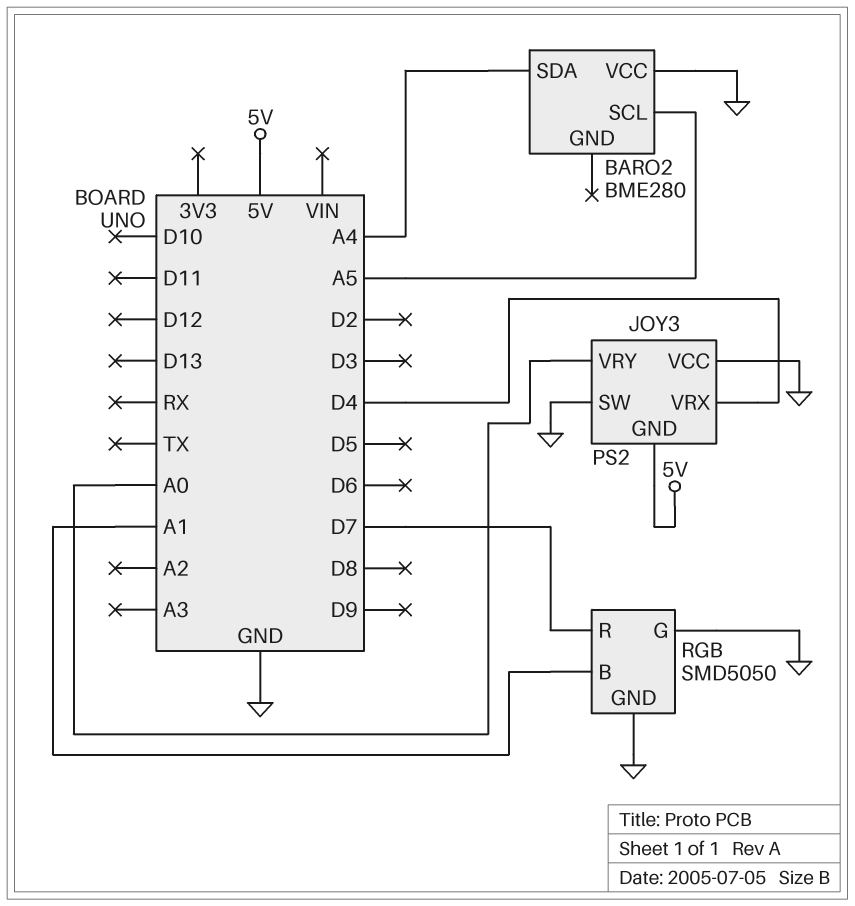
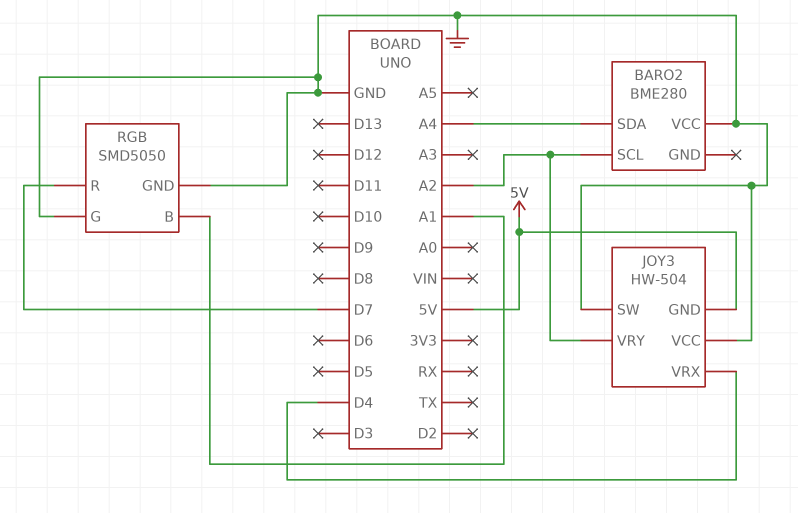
BARO2 pin SCL: A5 -> A2
JOY3: PS2 -> HW-504
JOY3 pin VRY: A0 -> A2

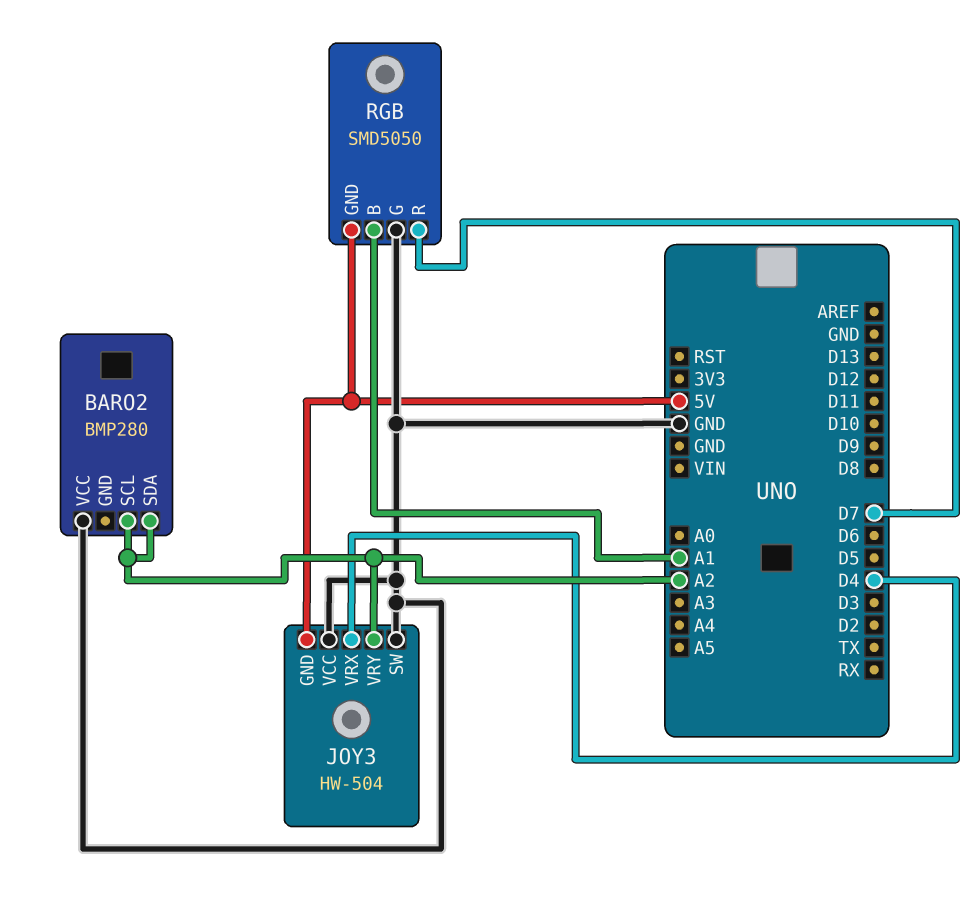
BARO2: BME280 -> BMP280
BARO2 pin SDA: A4 -> A2
RGB pin GND: GND -> 5V

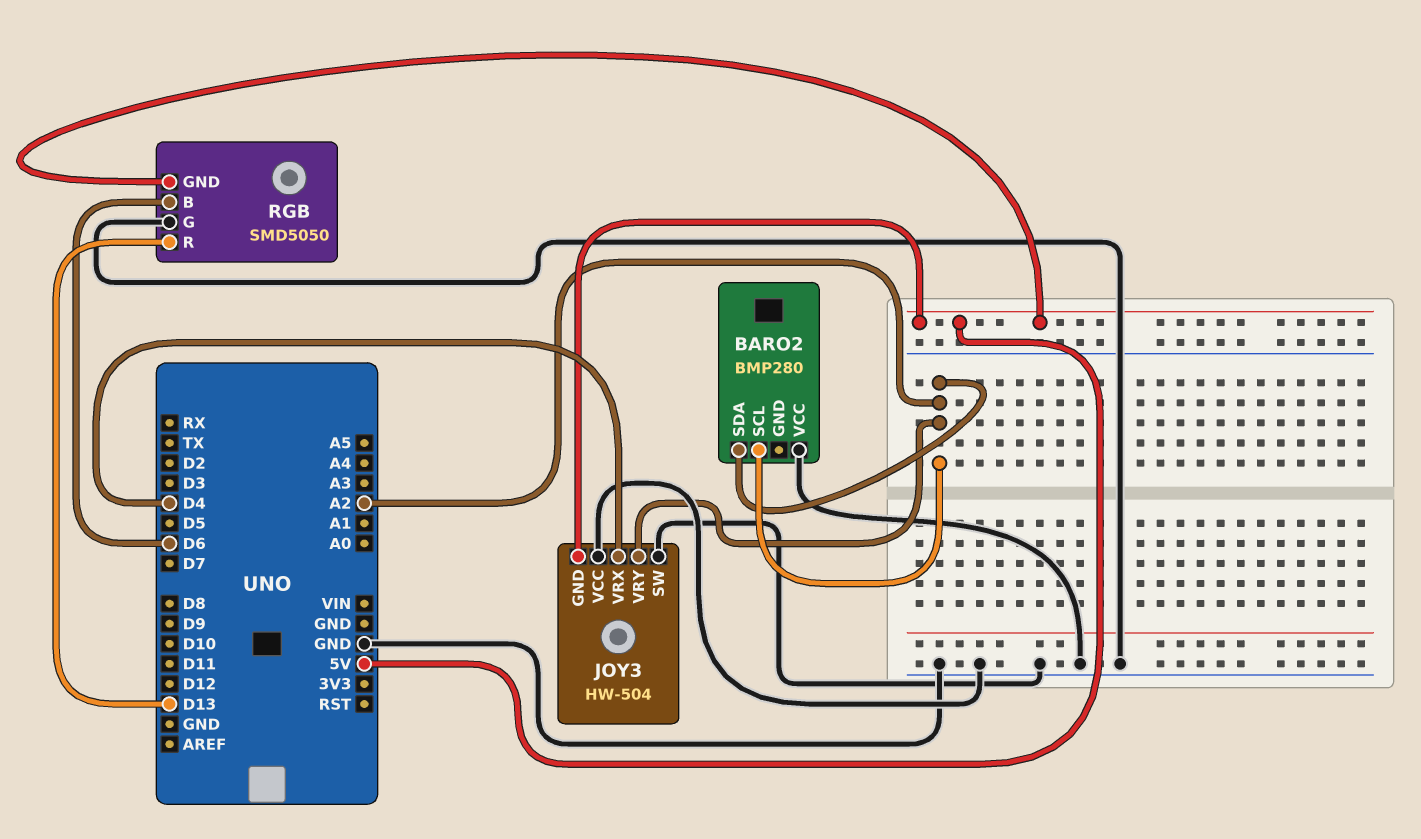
RGB pin B: A1 -> D6
RGB pin R: D7 -> D13

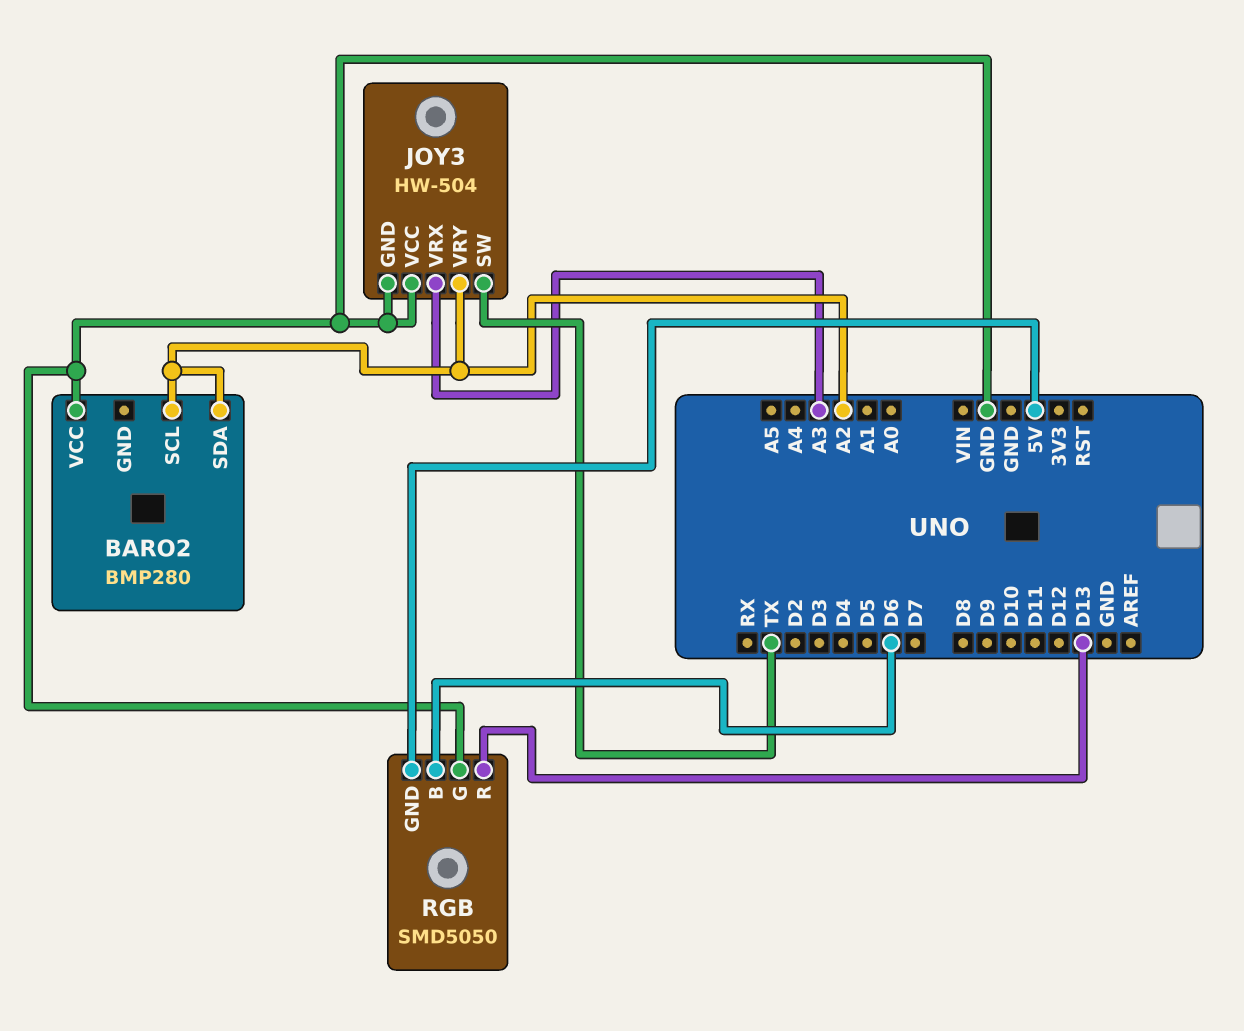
JOY3 pin GND: 5V -> GND
JOY3 pin SW: GND -> TX
JOY3 pin VRX: D4 -> A3

